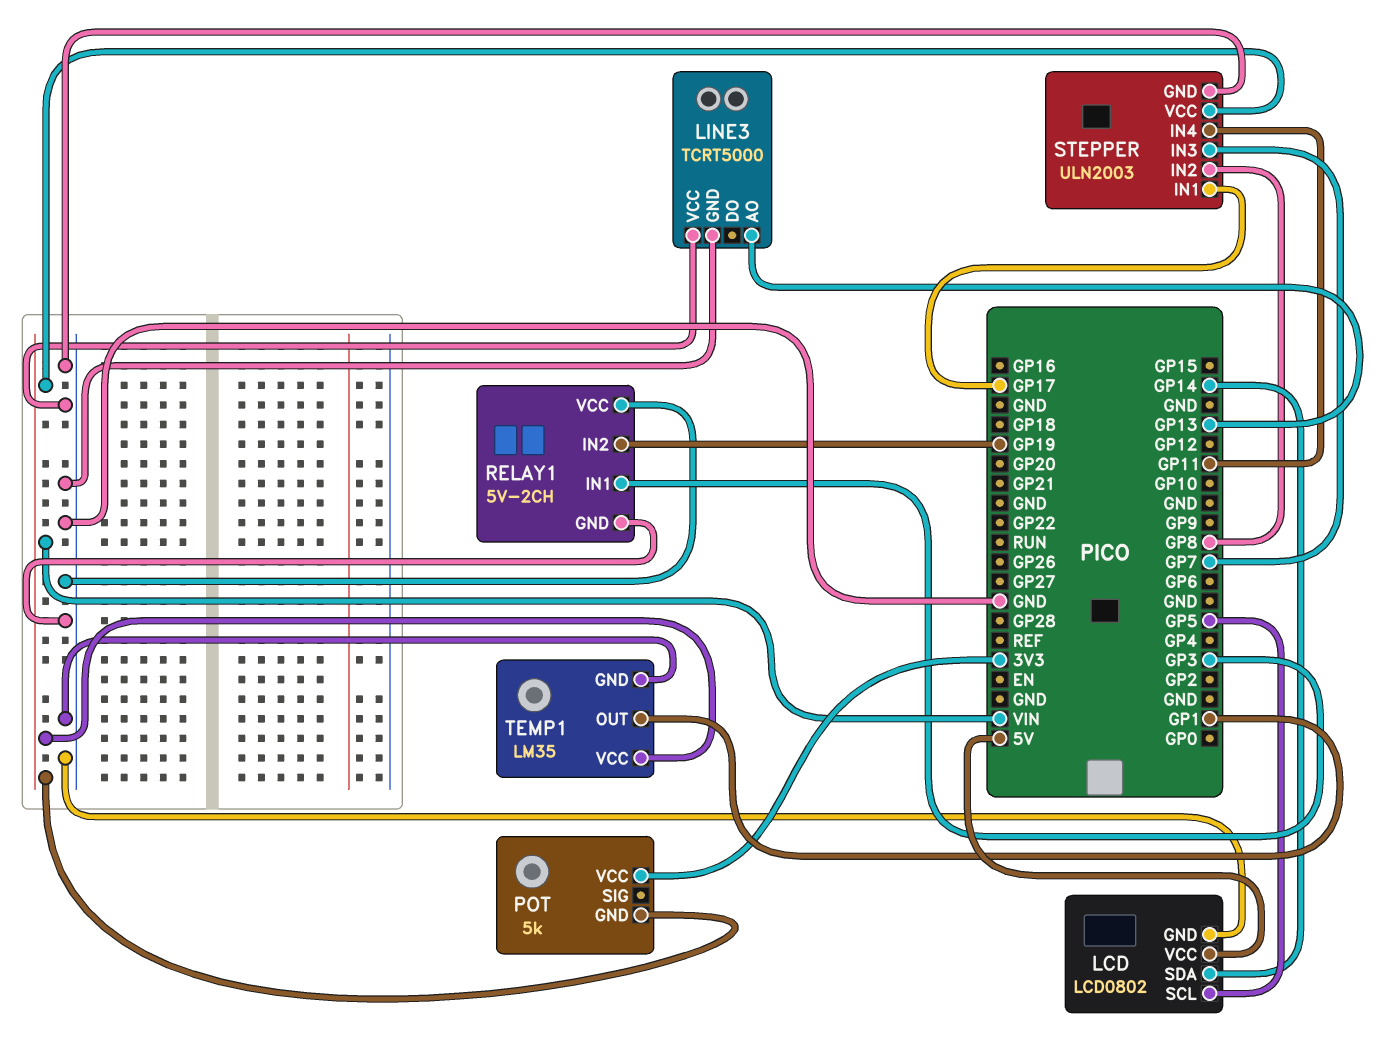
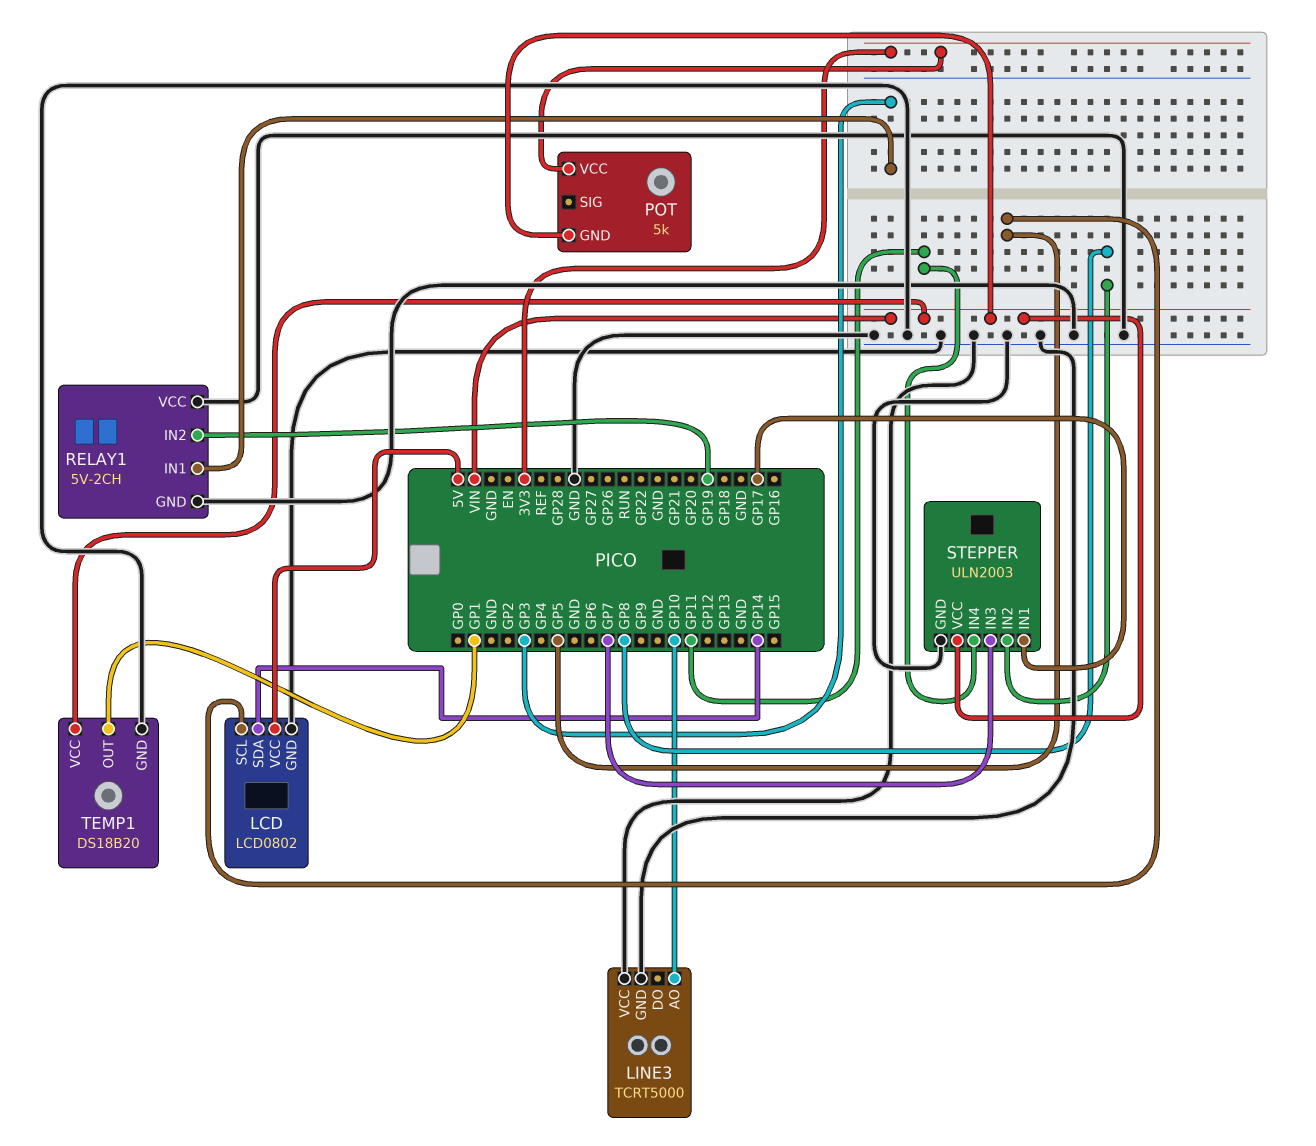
LINE3 pin AO: GP13 -> GP10
TEMP1: LM35 -> DS18B20

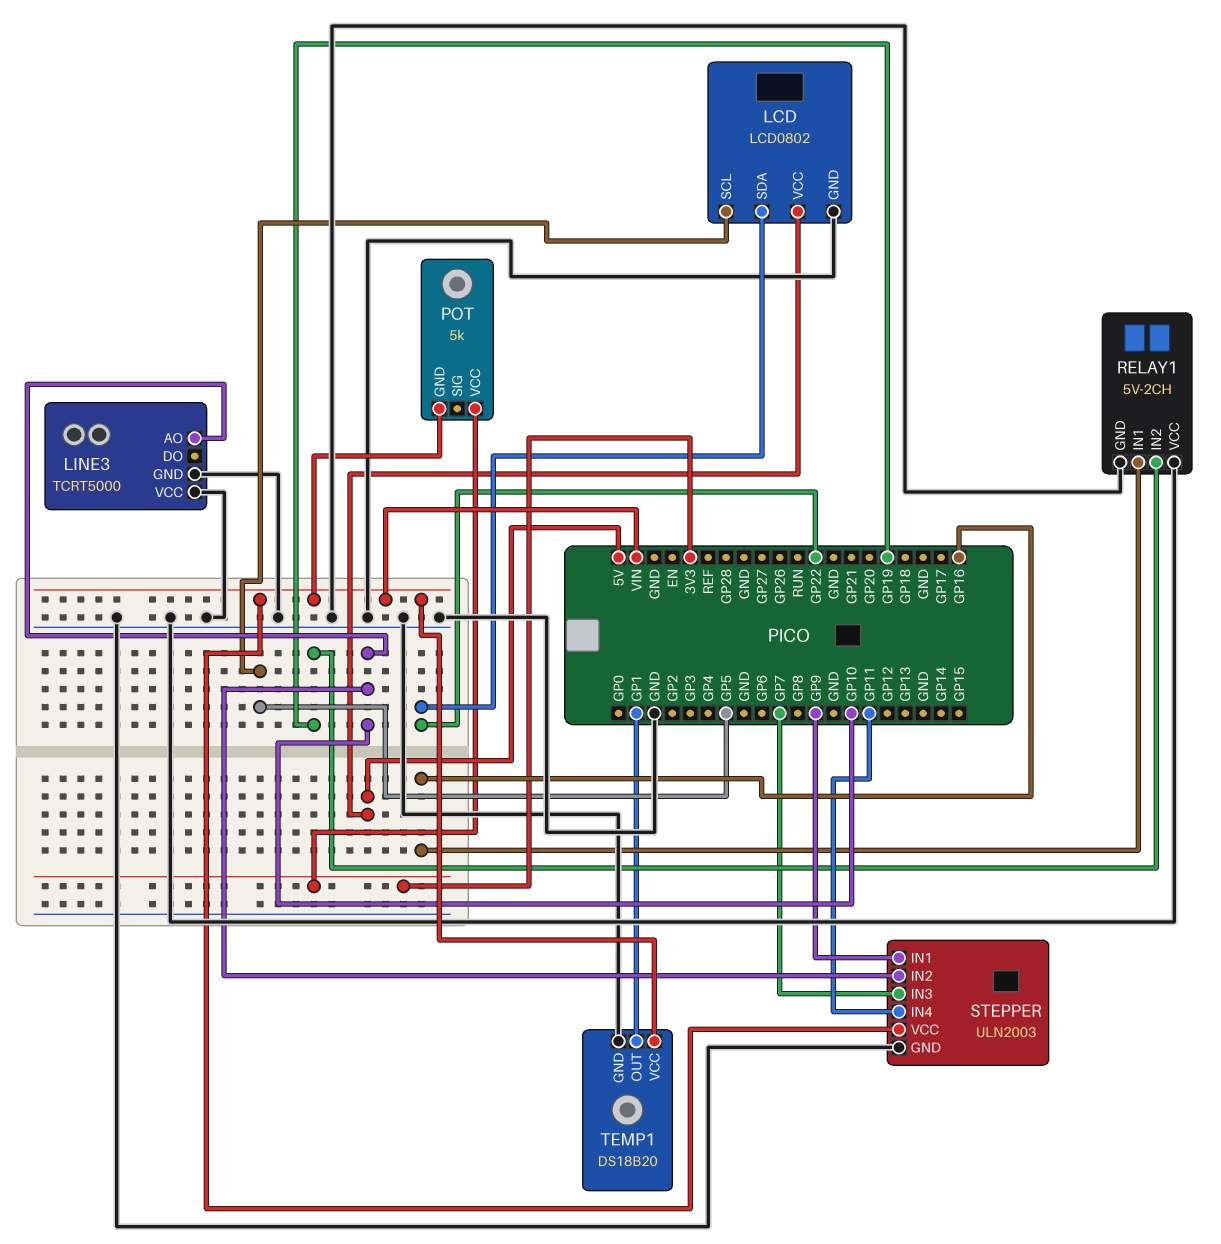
LCD pin SDA: GP14 -> GP22
RELAY1 pin IN1: GP3 -> GP16
STEPPER pin IN1: GP17 -> GP9
STEPPER pin IN2: GP8 -> GP10

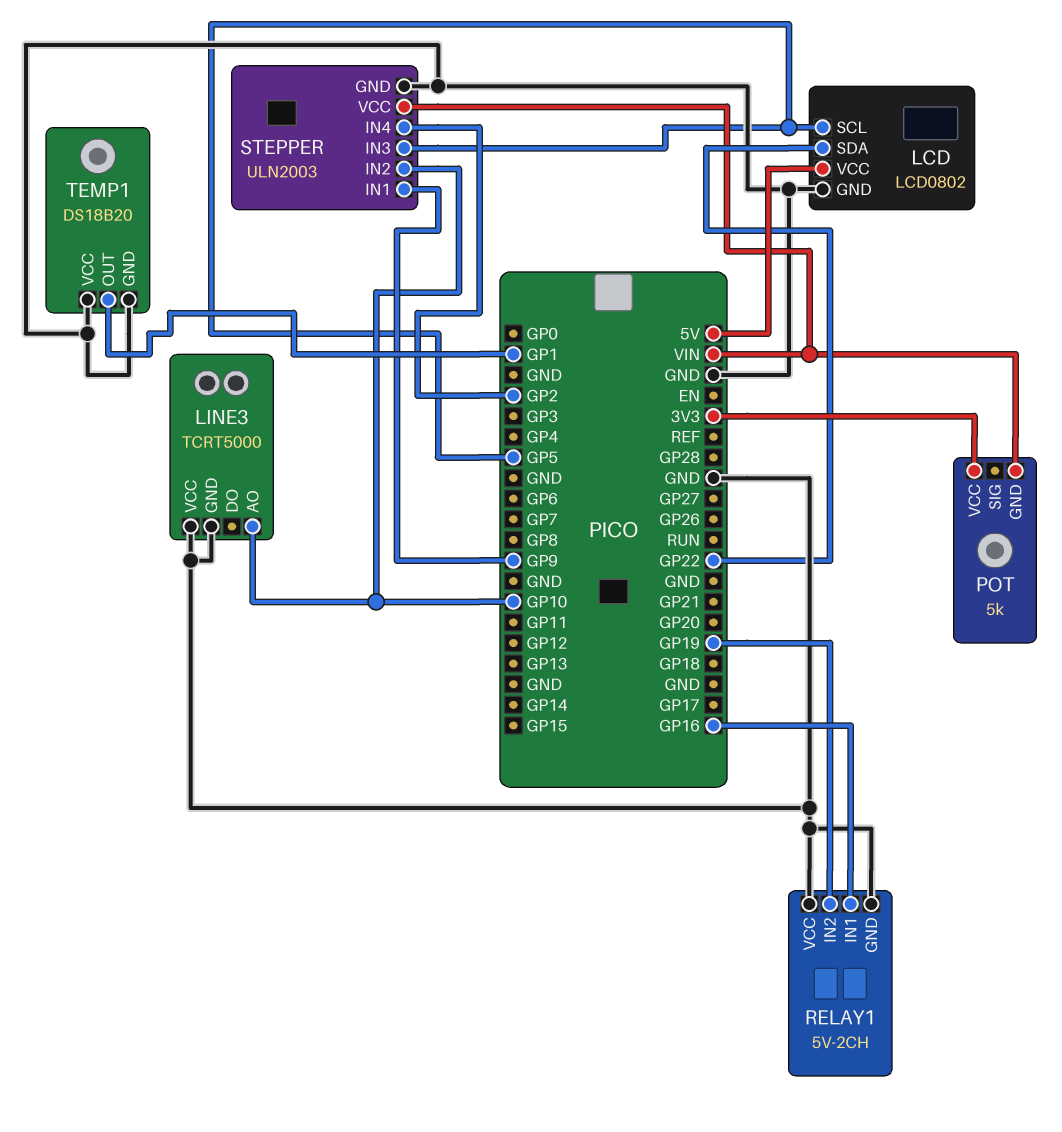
STEPPER pin IN3: GP7 -> GP5
STEPPER pin IN4: GP11 -> GP2
TEMP1 pin VCC: VIN -> GND

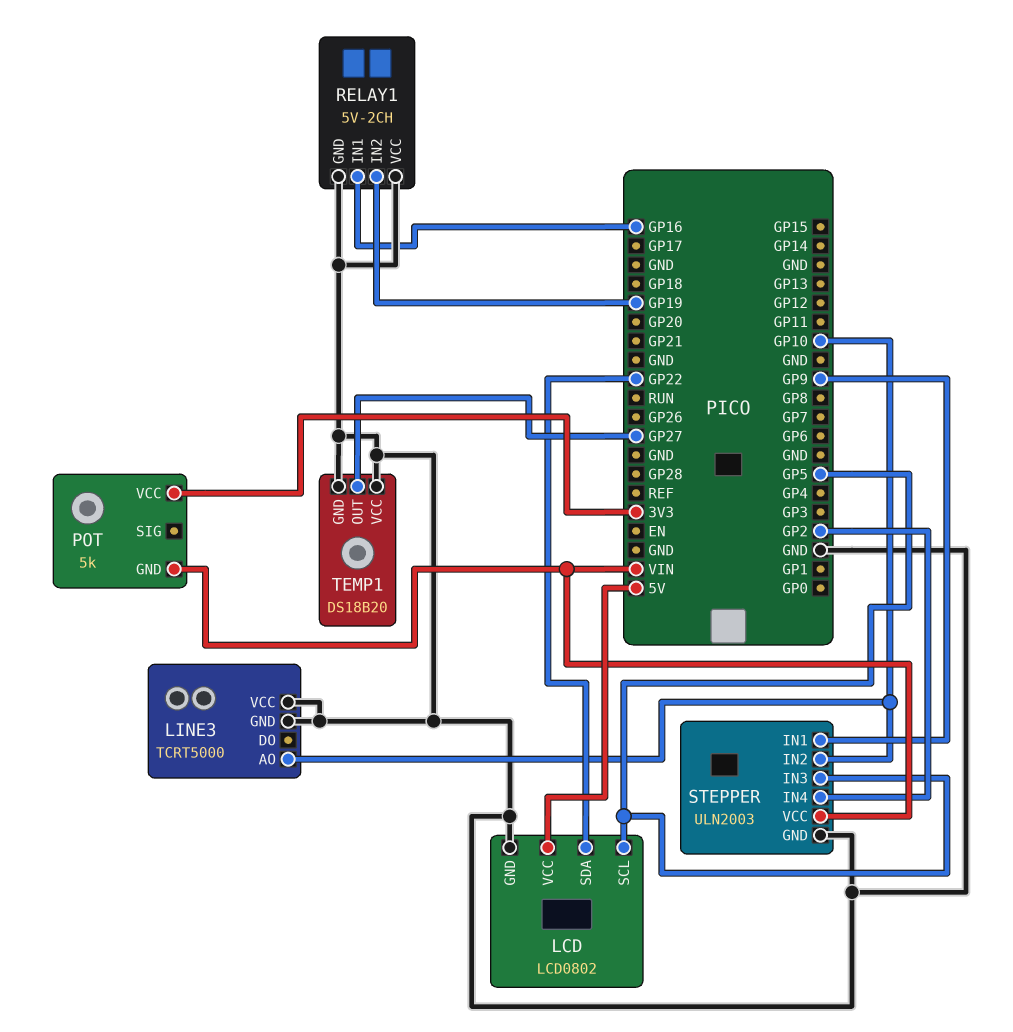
TEMP1 pin OUT: GP1 -> GP27

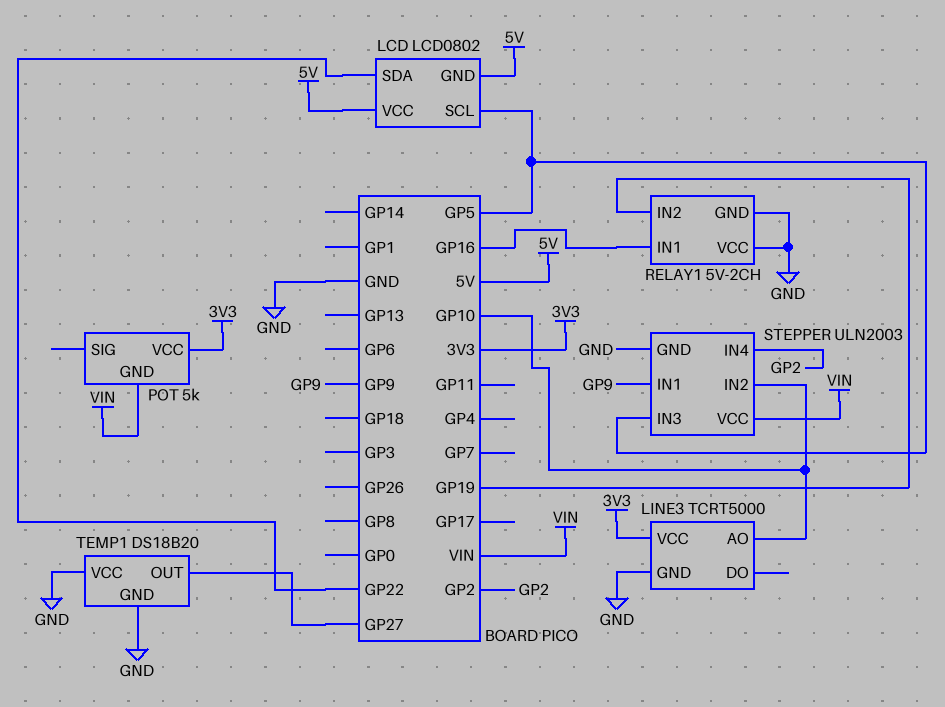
LCD pin GND: GND -> 5V
LINE3 pin VCC: GND -> 3V3

